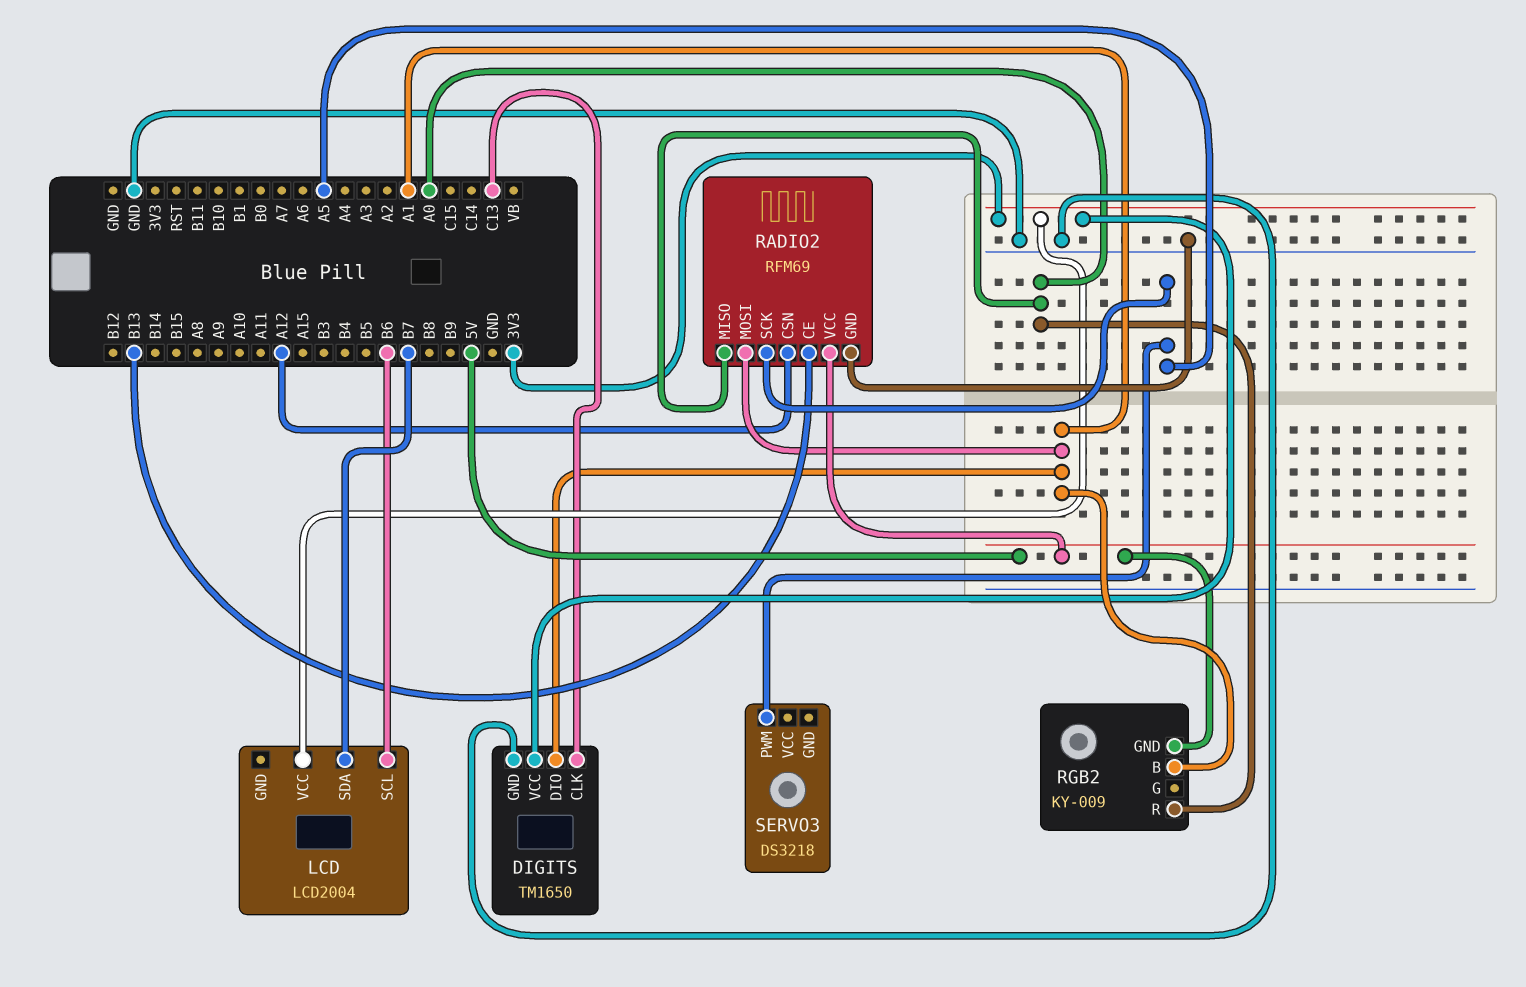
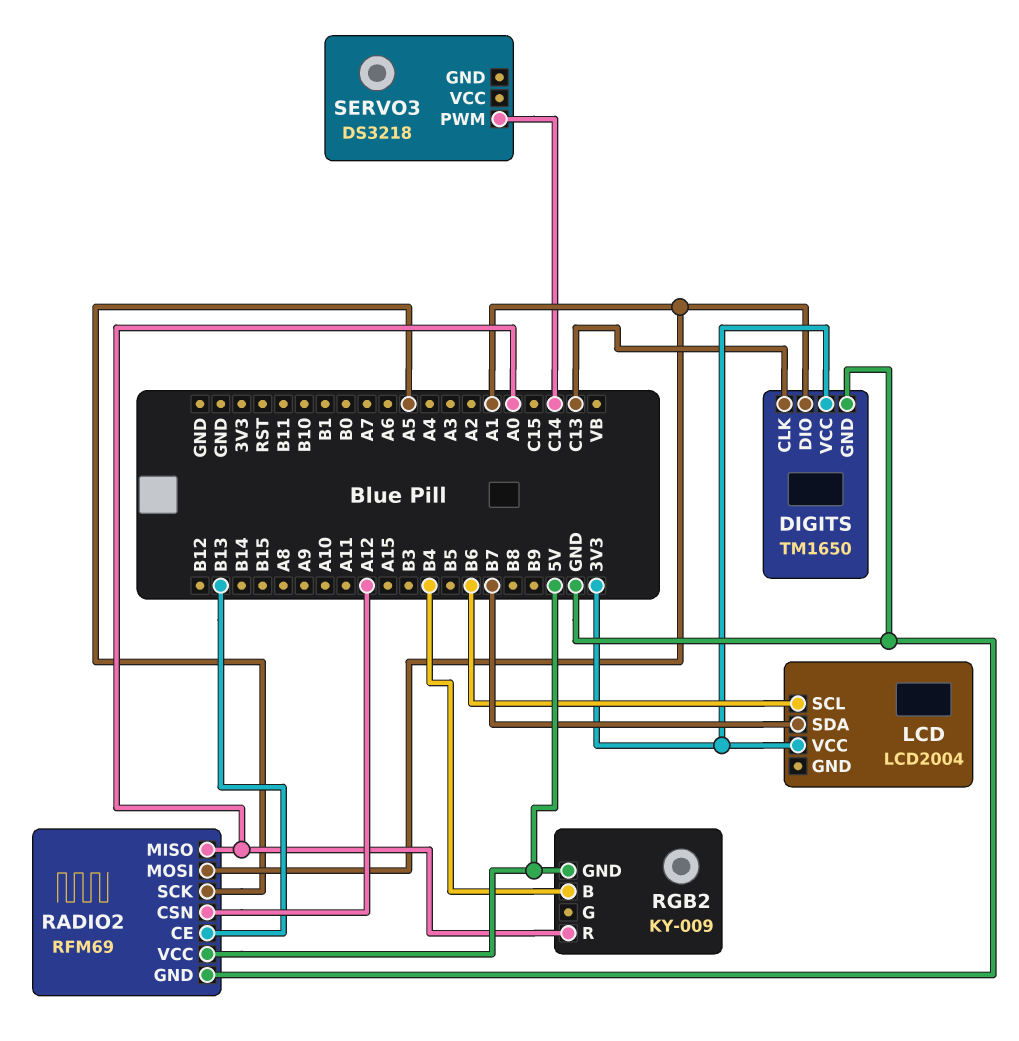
RGB2 pin B: A1 -> B4
SERVO3 pin PWM: A5 -> C14

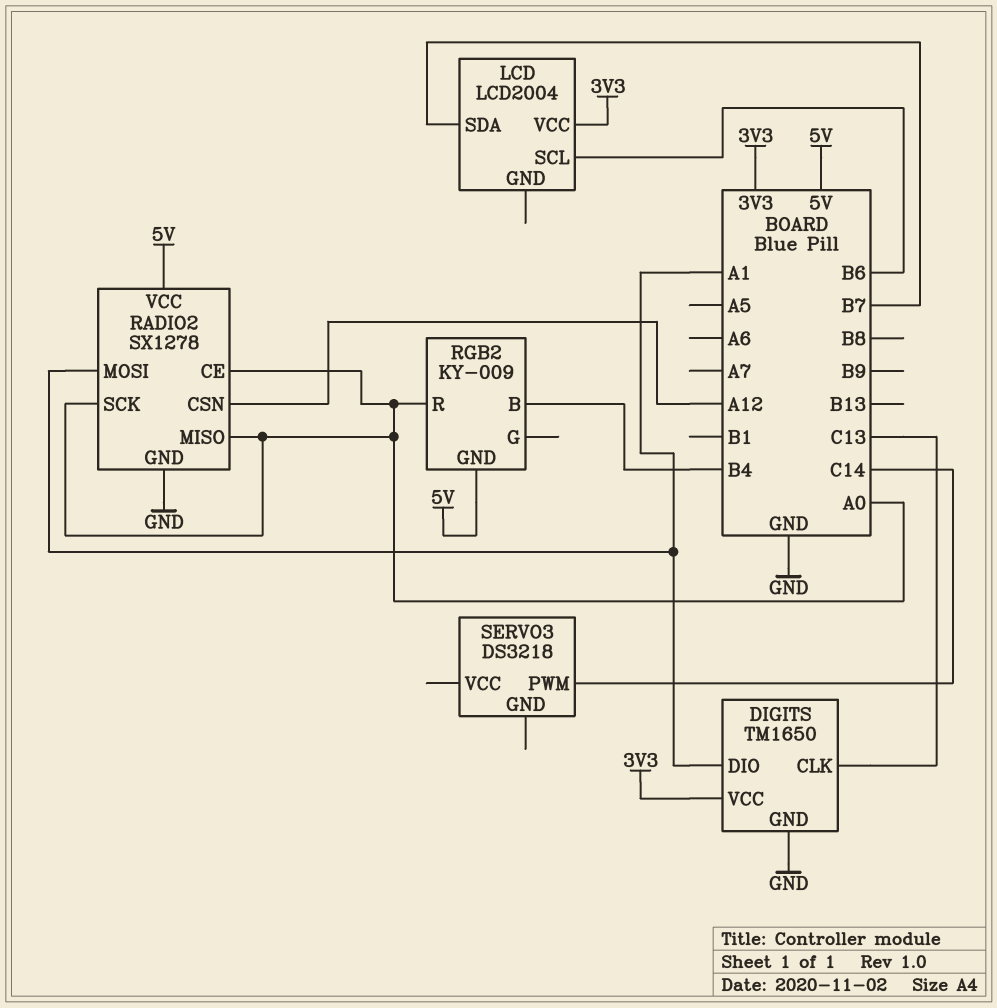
RADIO2: RFM69 -> SX1278
RADIO2 pin CE: B13 -> A0
RADIO2 pin SCK: A5 -> A0

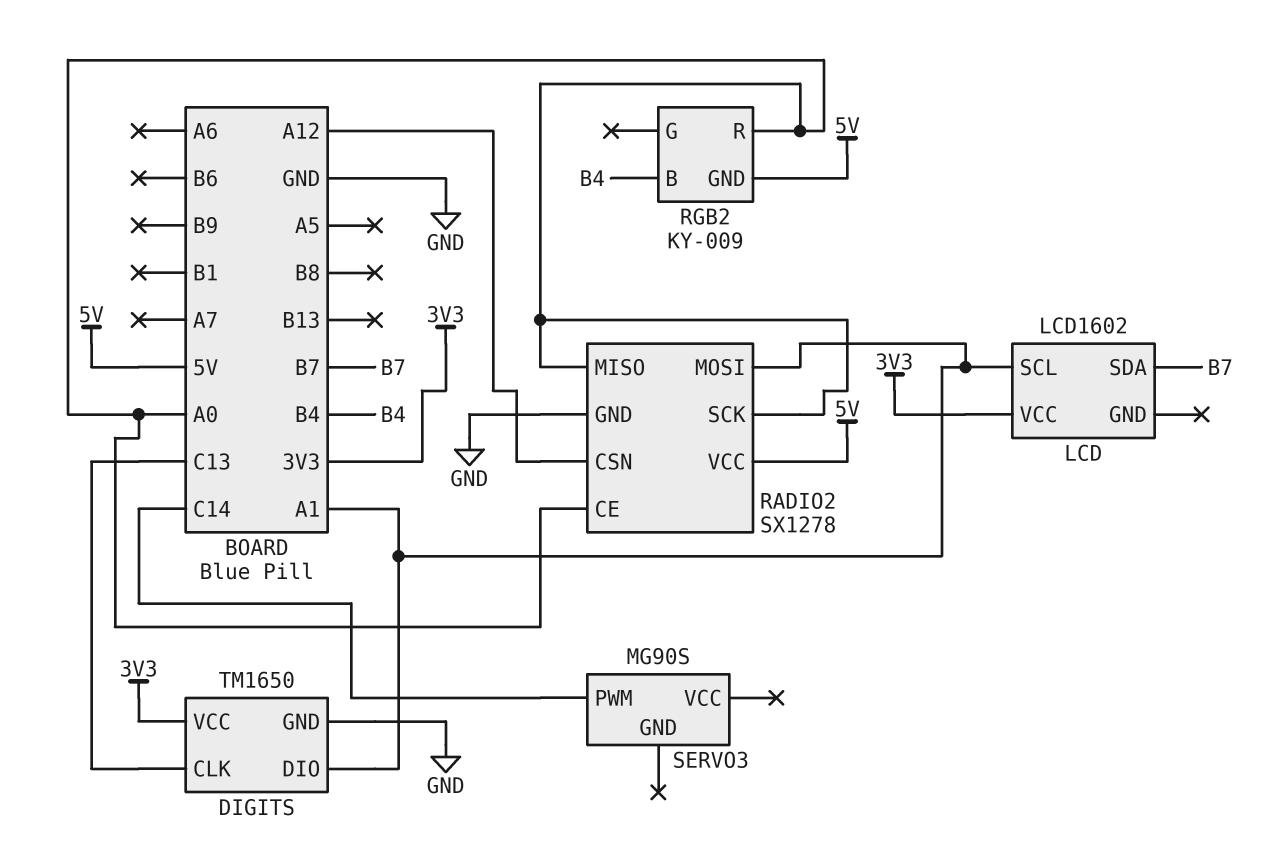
LCD: LCD2004 -> LCD1602
LCD pin SCL: B6 -> A1
SERVO3: DS3218 -> MG90S

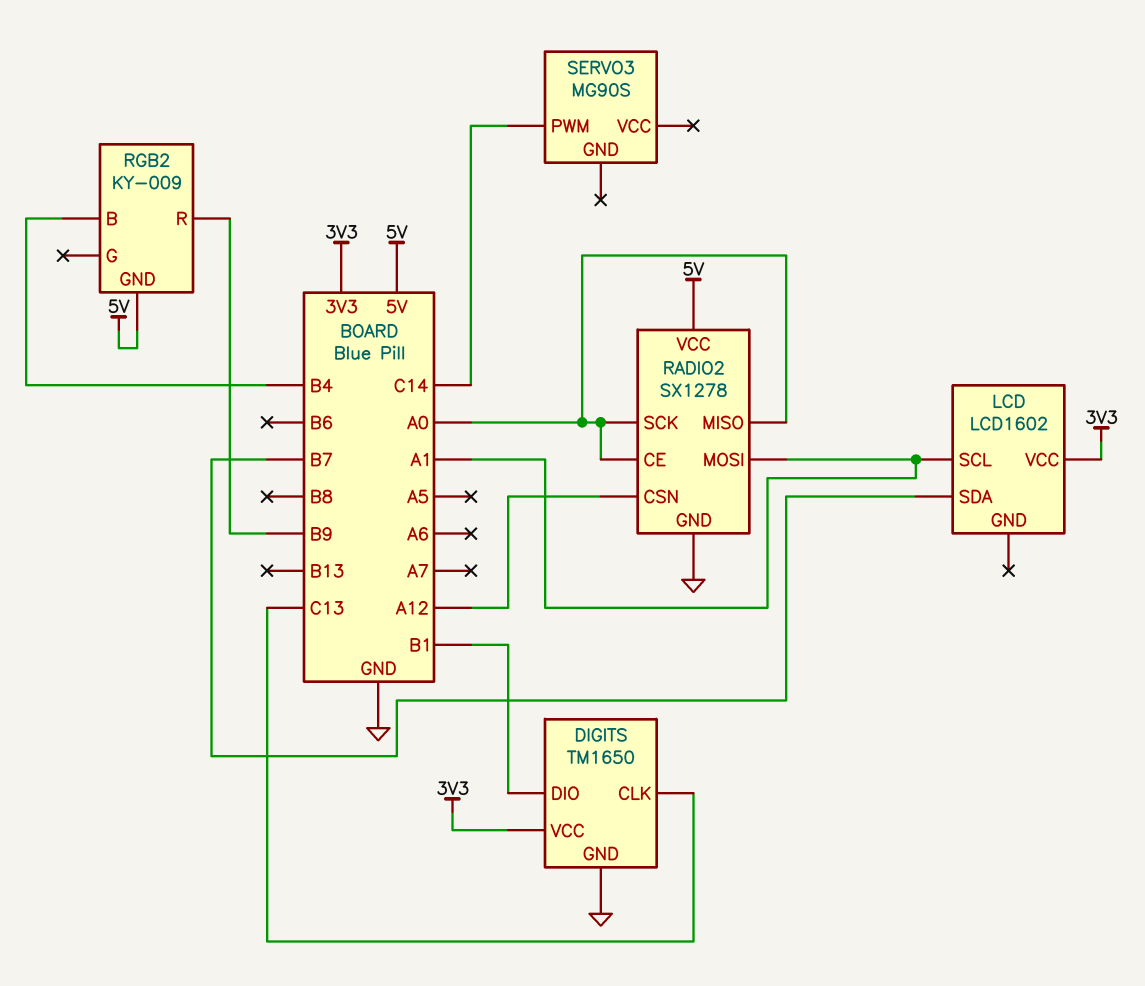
DIGITS pin DIO: A1 -> B1
RGB2 pin R: A0 -> B9

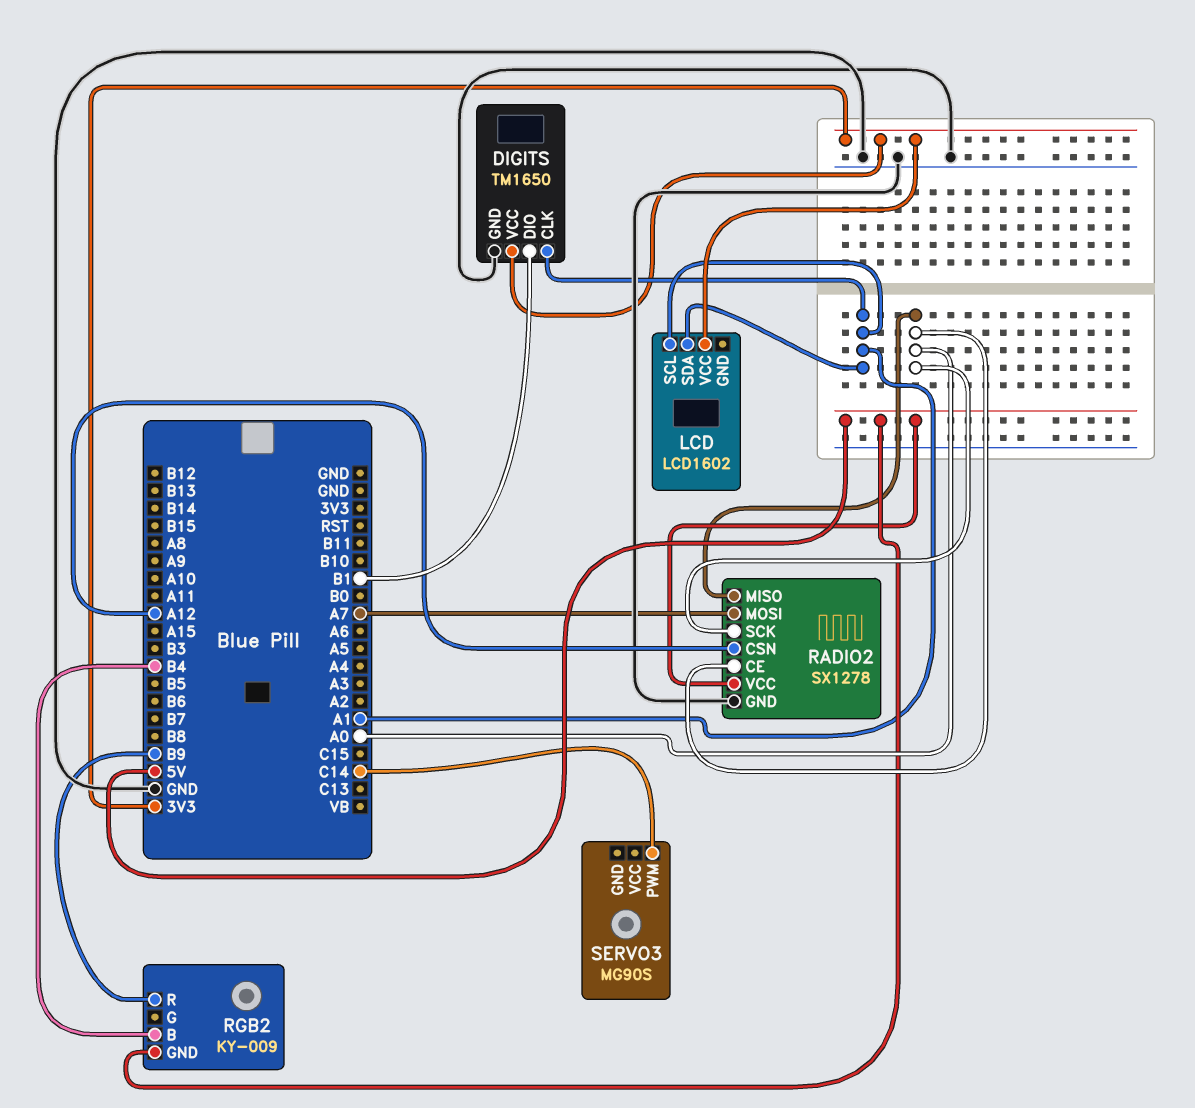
DIGITS pin CLK: C13 -> A1
LCD pin SDA: B7 -> A1
RADIO2 pin MOSI: A1 -> A7

